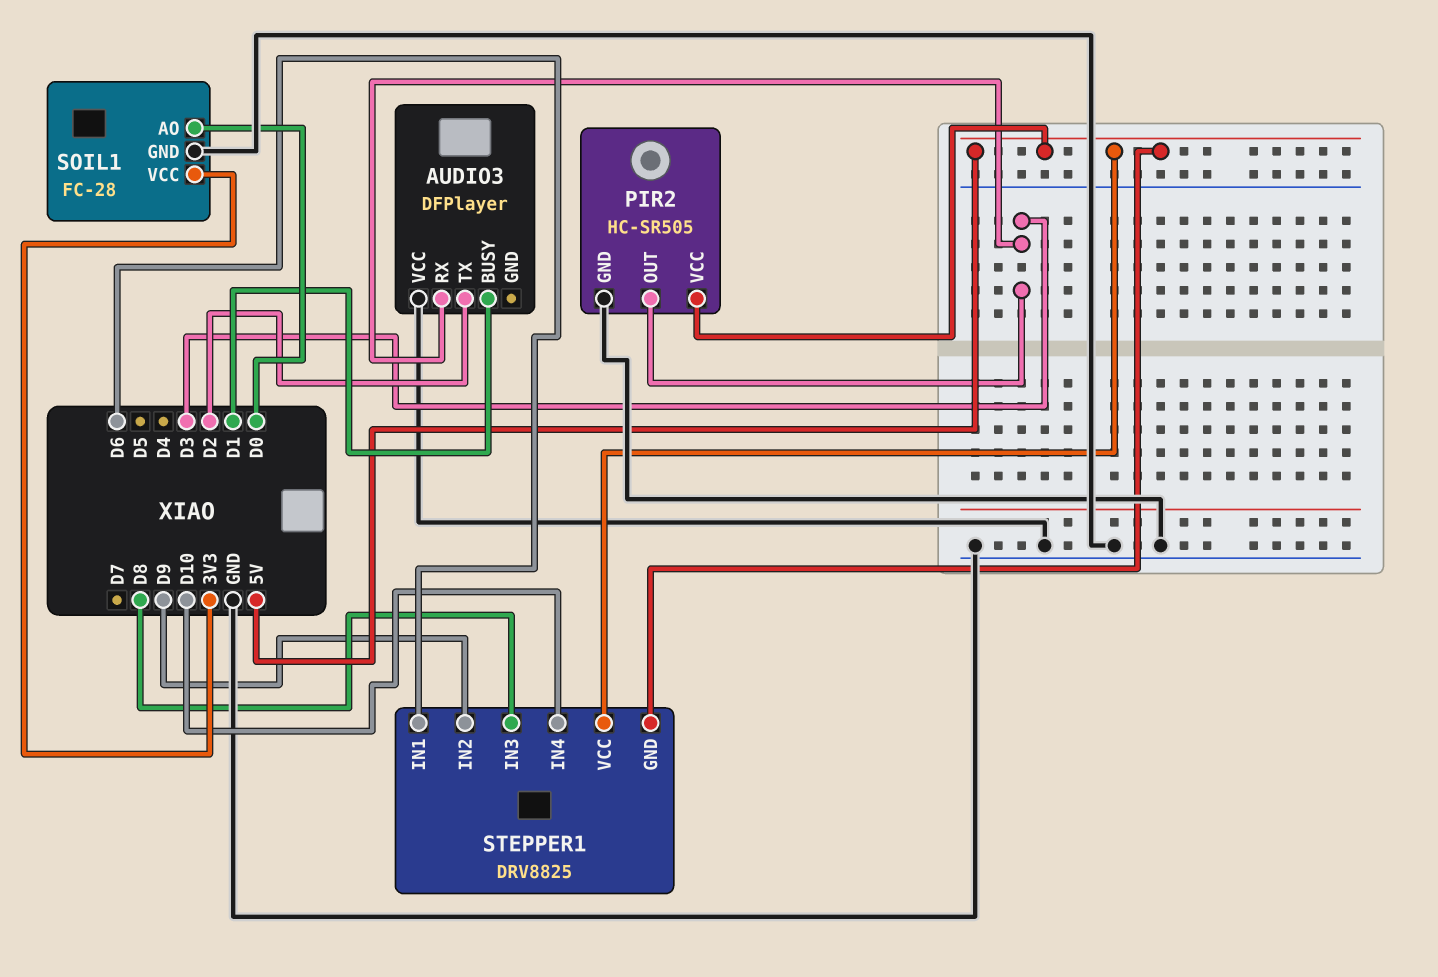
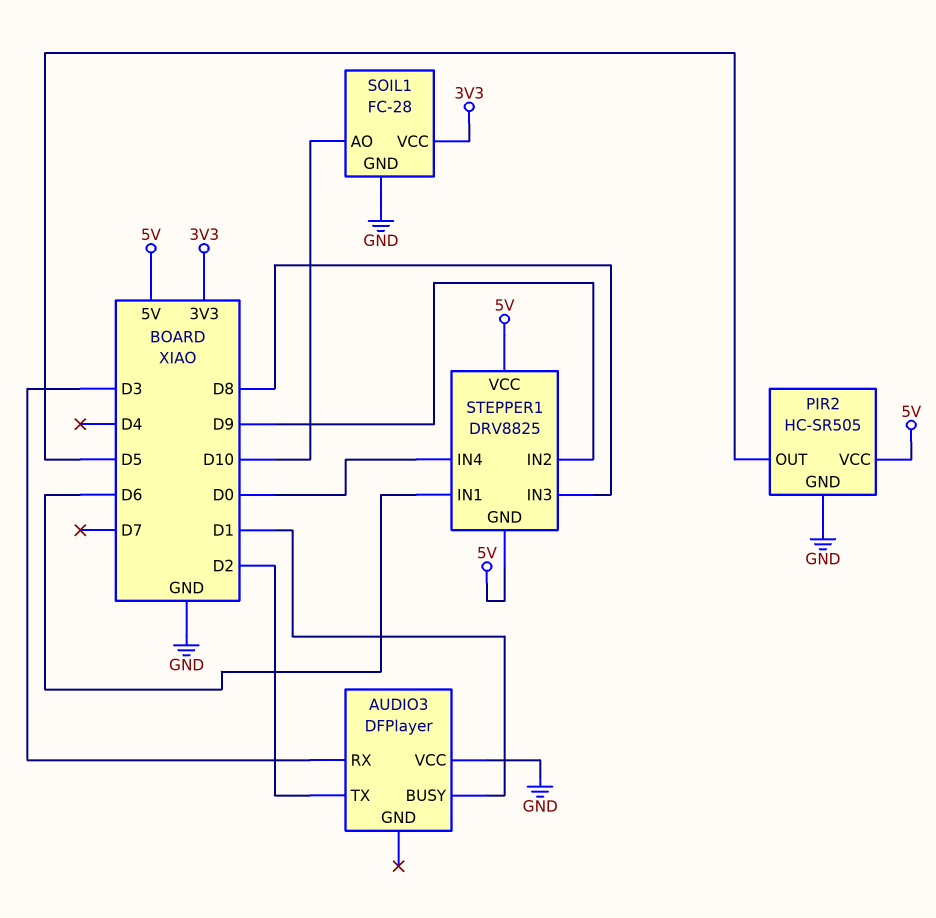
PIR2 pin OUT: D3 -> D5
SOIL1 pin AO: D0 -> D10
STEPPER1 pin IN4: D10 -> D0

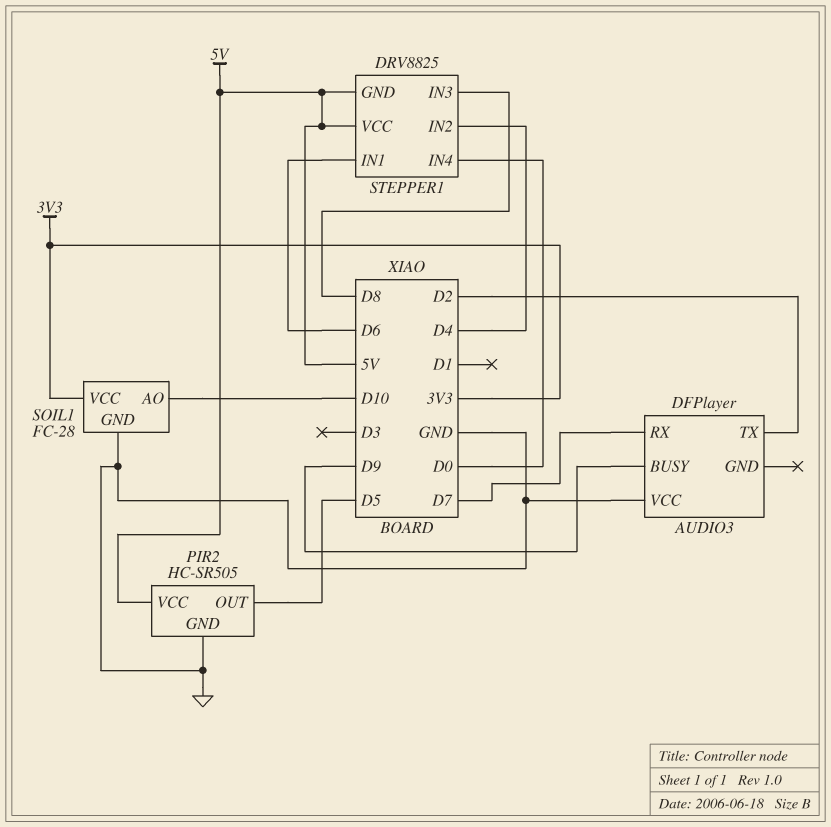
AUDIO3 pin BUSY: D1 -> D9
AUDIO3 pin RX: D3 -> D7
STEPPER1 pin IN2: D9 -> D4

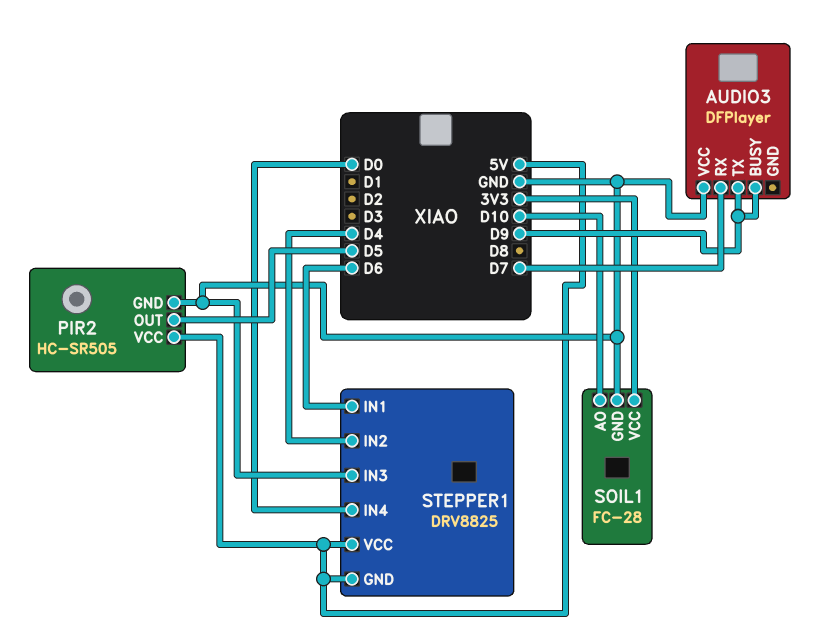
AUDIO3 pin TX: D2 -> D9
STEPPER1 pin IN3: D8 -> GND

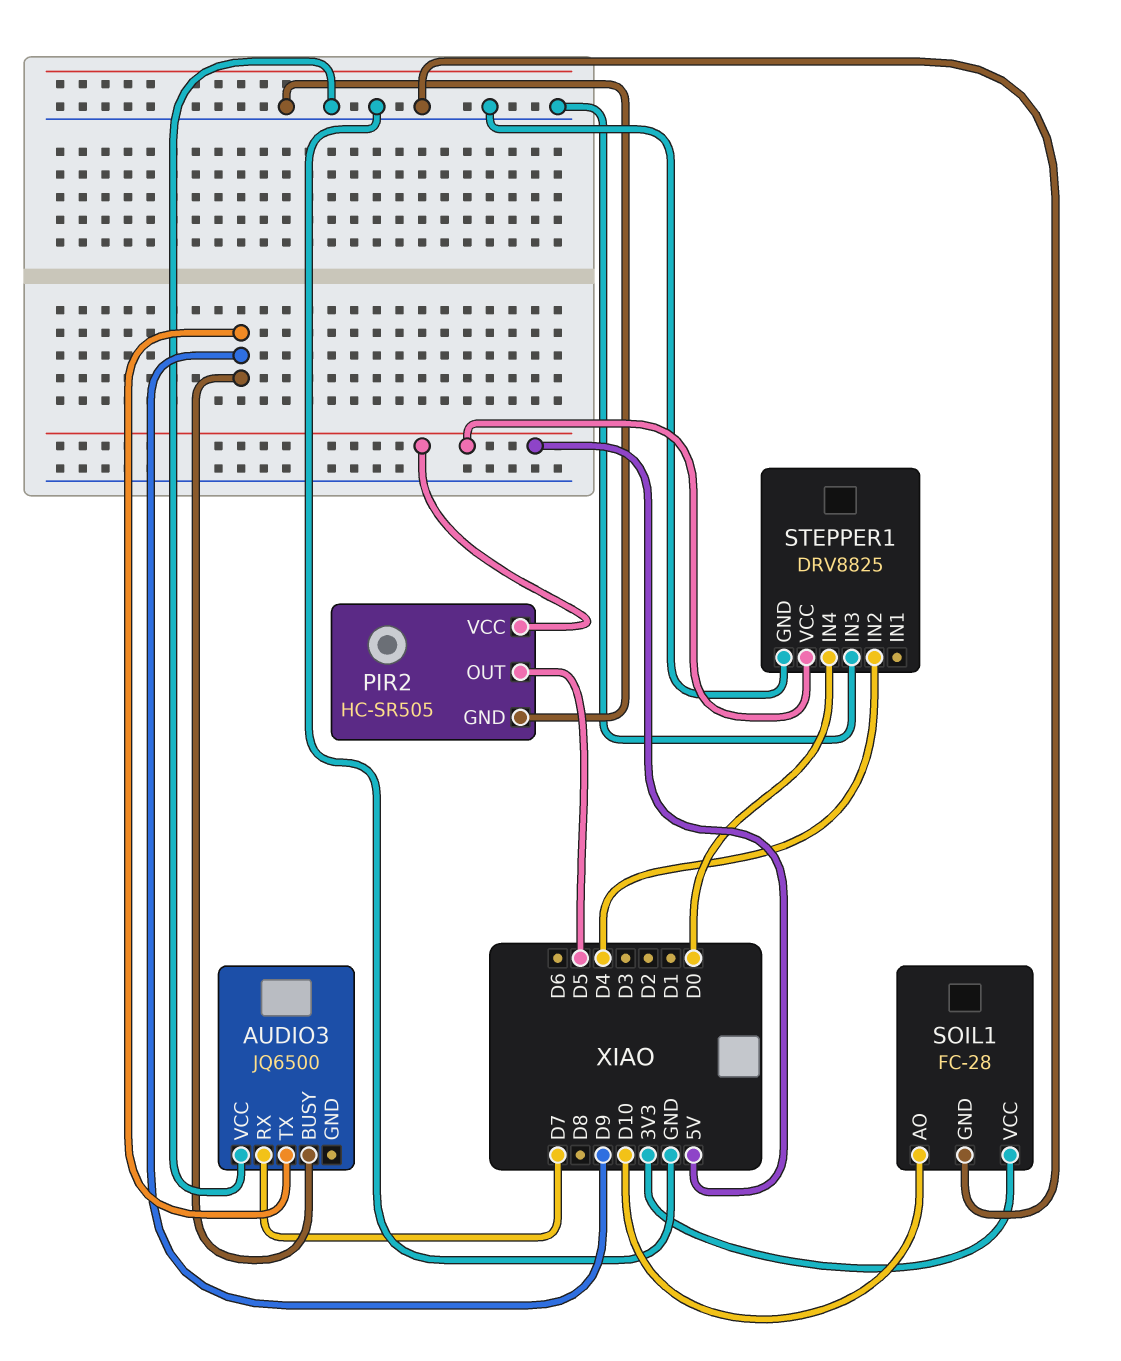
AUDIO3: DFPlayer -> JQ6500
STEPPER1 pin GND: 5V -> GND
STEPPER1 pin IN1: D6 -> none

